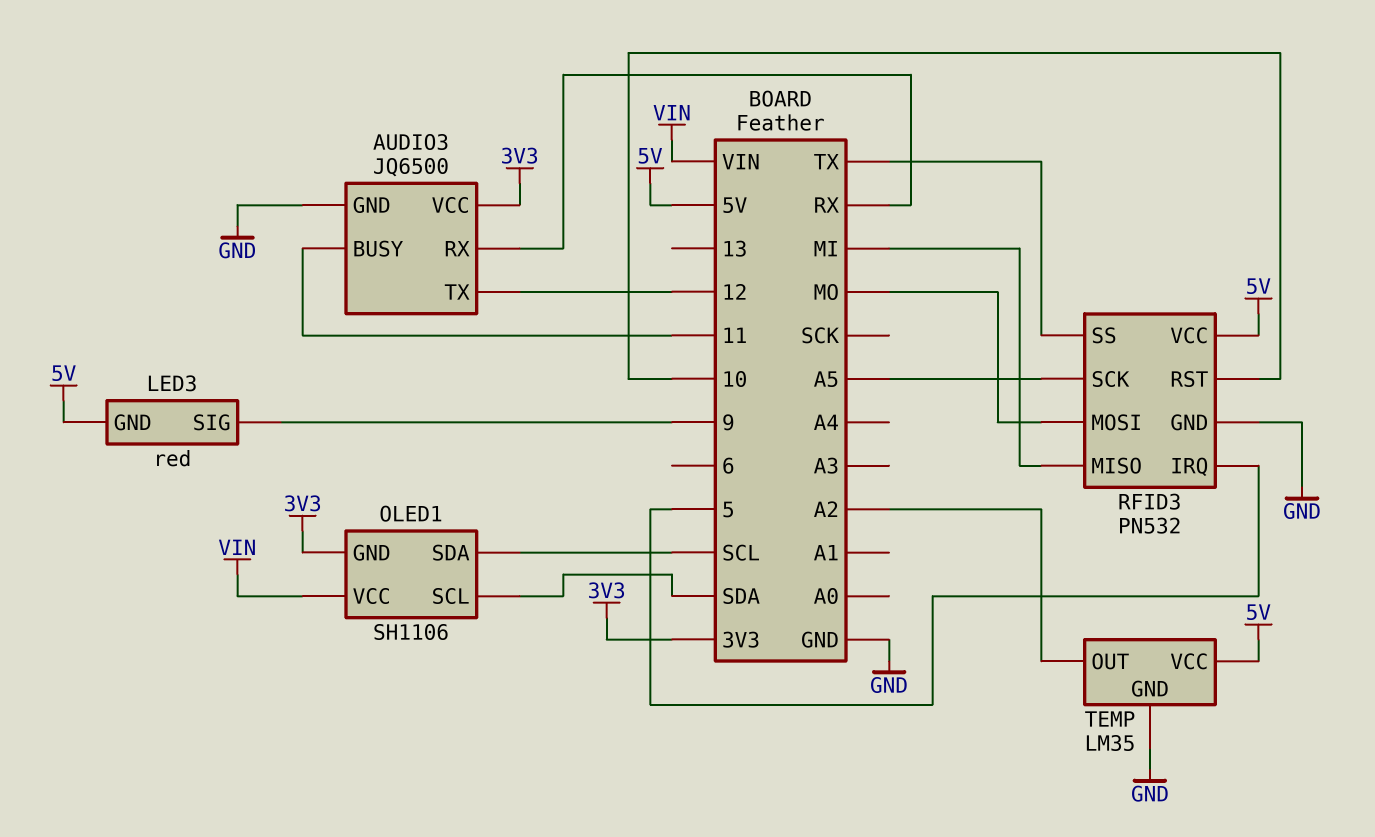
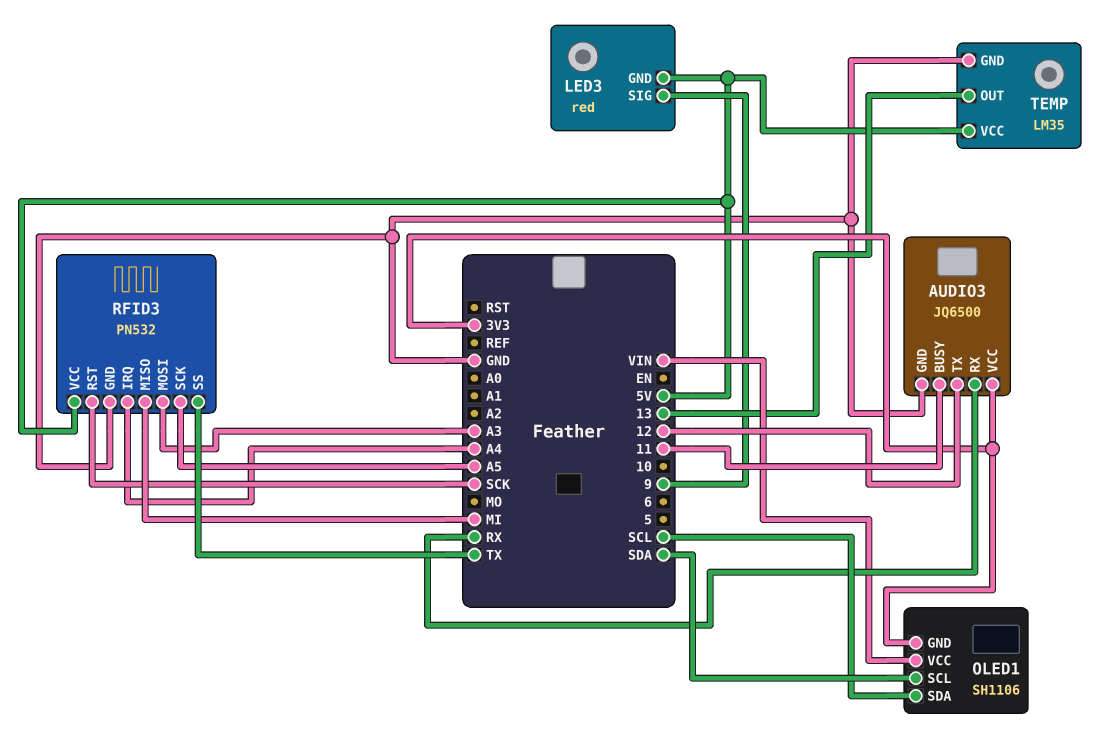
RFID3 pin IRQ: 5 -> A4
RFID3 pin MOSI: MO -> A3
RFID3 pin RST: 10 -> SCK
TEMP pin OUT: A2 -> 13

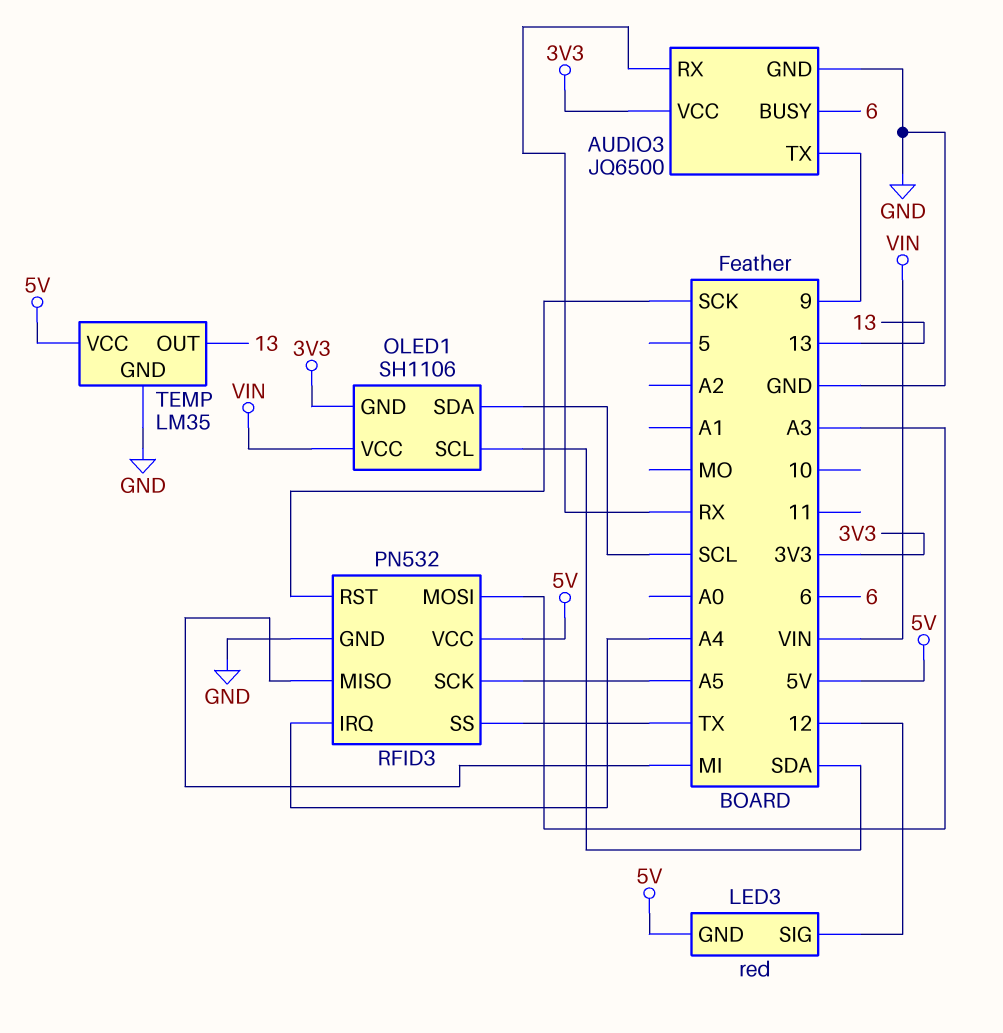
AUDIO3 pin BUSY: 11 -> 6
AUDIO3 pin TX: 12 -> 9
LED3 pin SIG: 9 -> 12

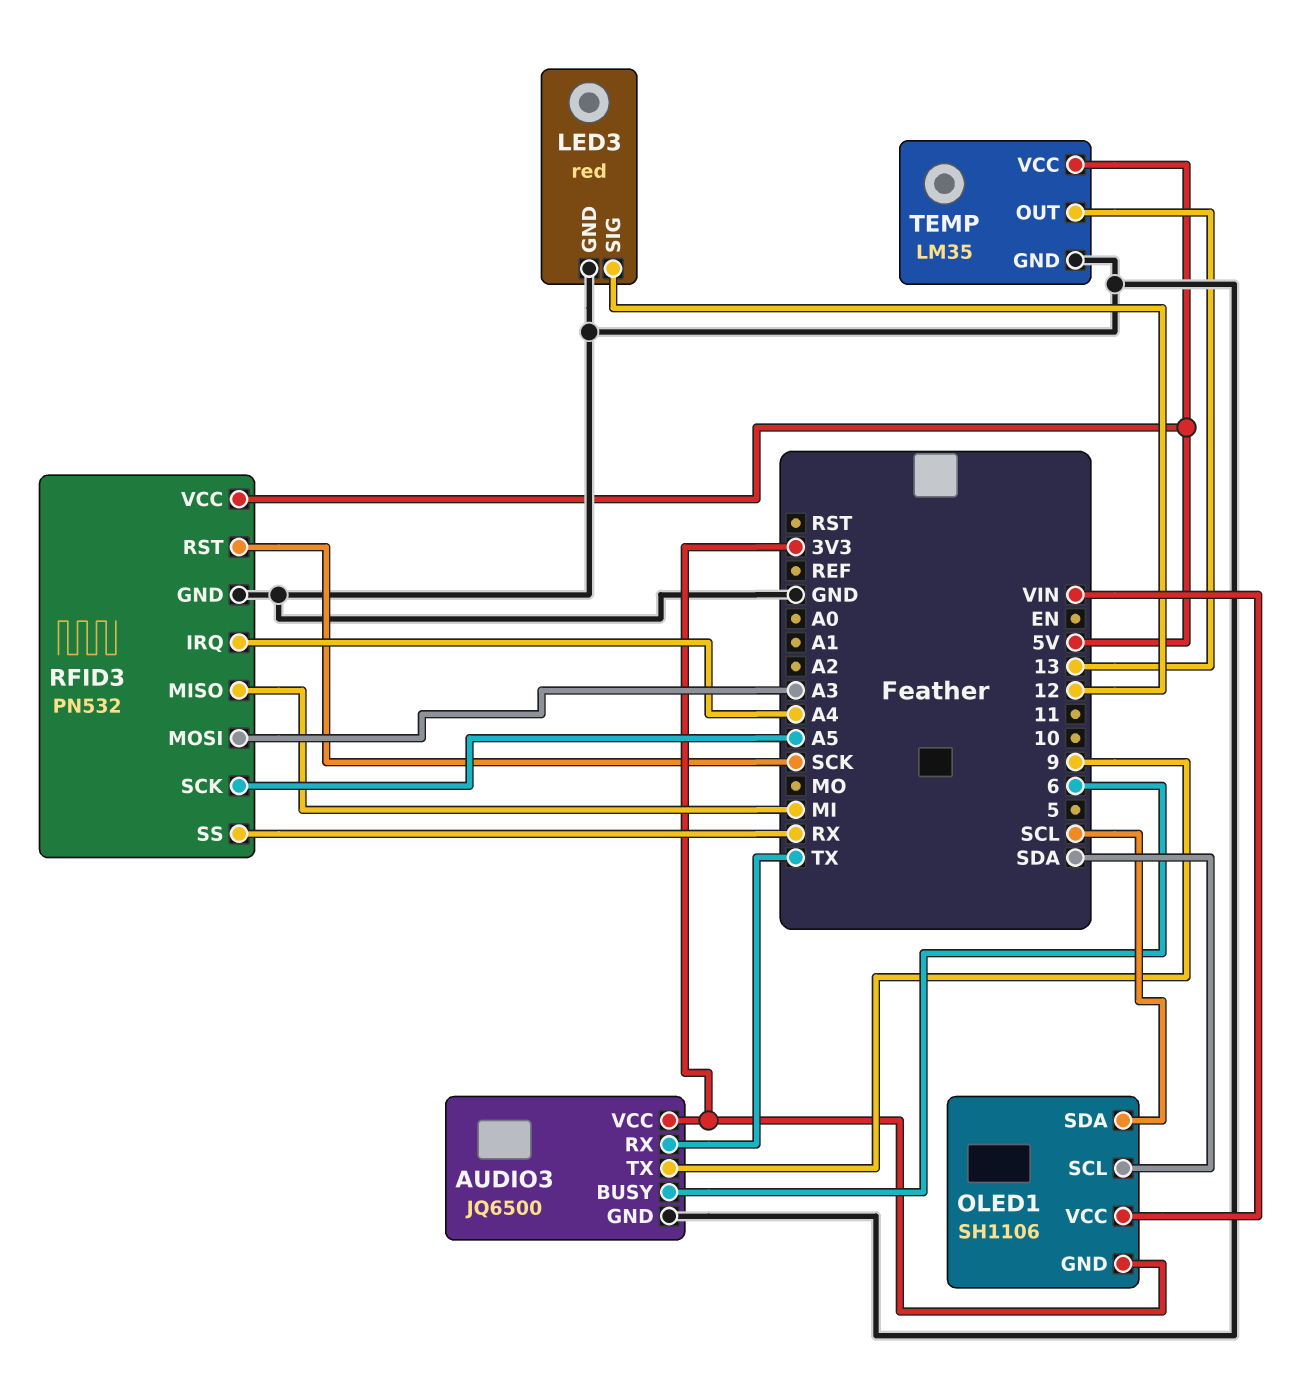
AUDIO3 pin RX: RX -> TX
LED3 pin GND: 5V -> GND
RFID3 pin SS: TX -> RX

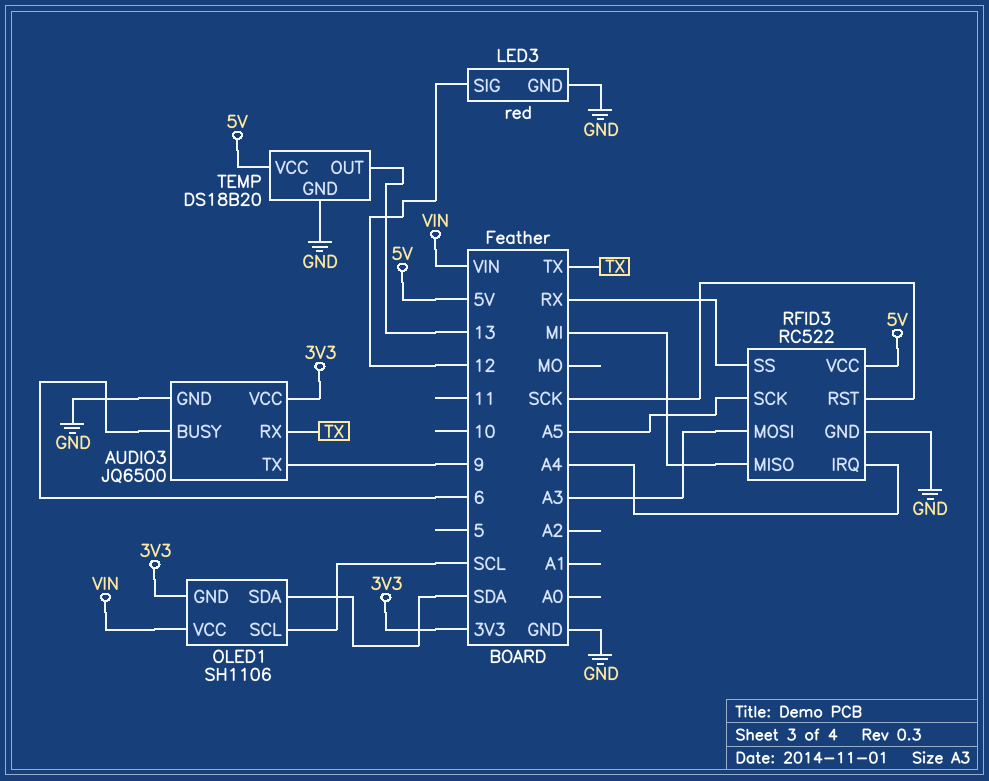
OLED1 pin SCL: SDA -> SCL
OLED1 pin SDA: SCL -> SDA
RFID3: PN532 -> RC522
TEMP: LM35 -> DS18B20

